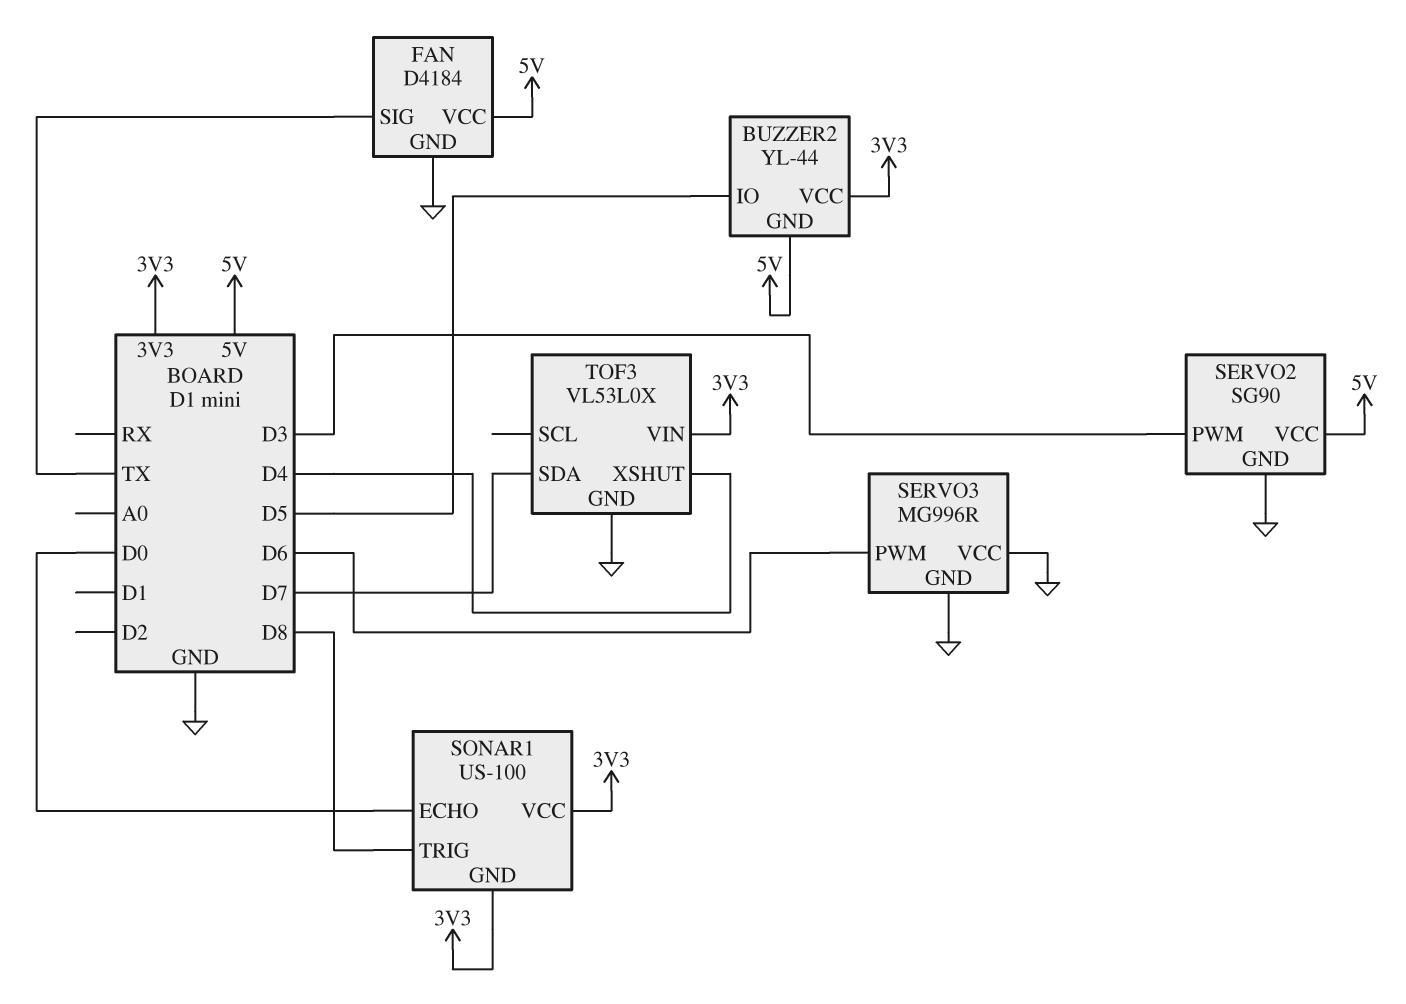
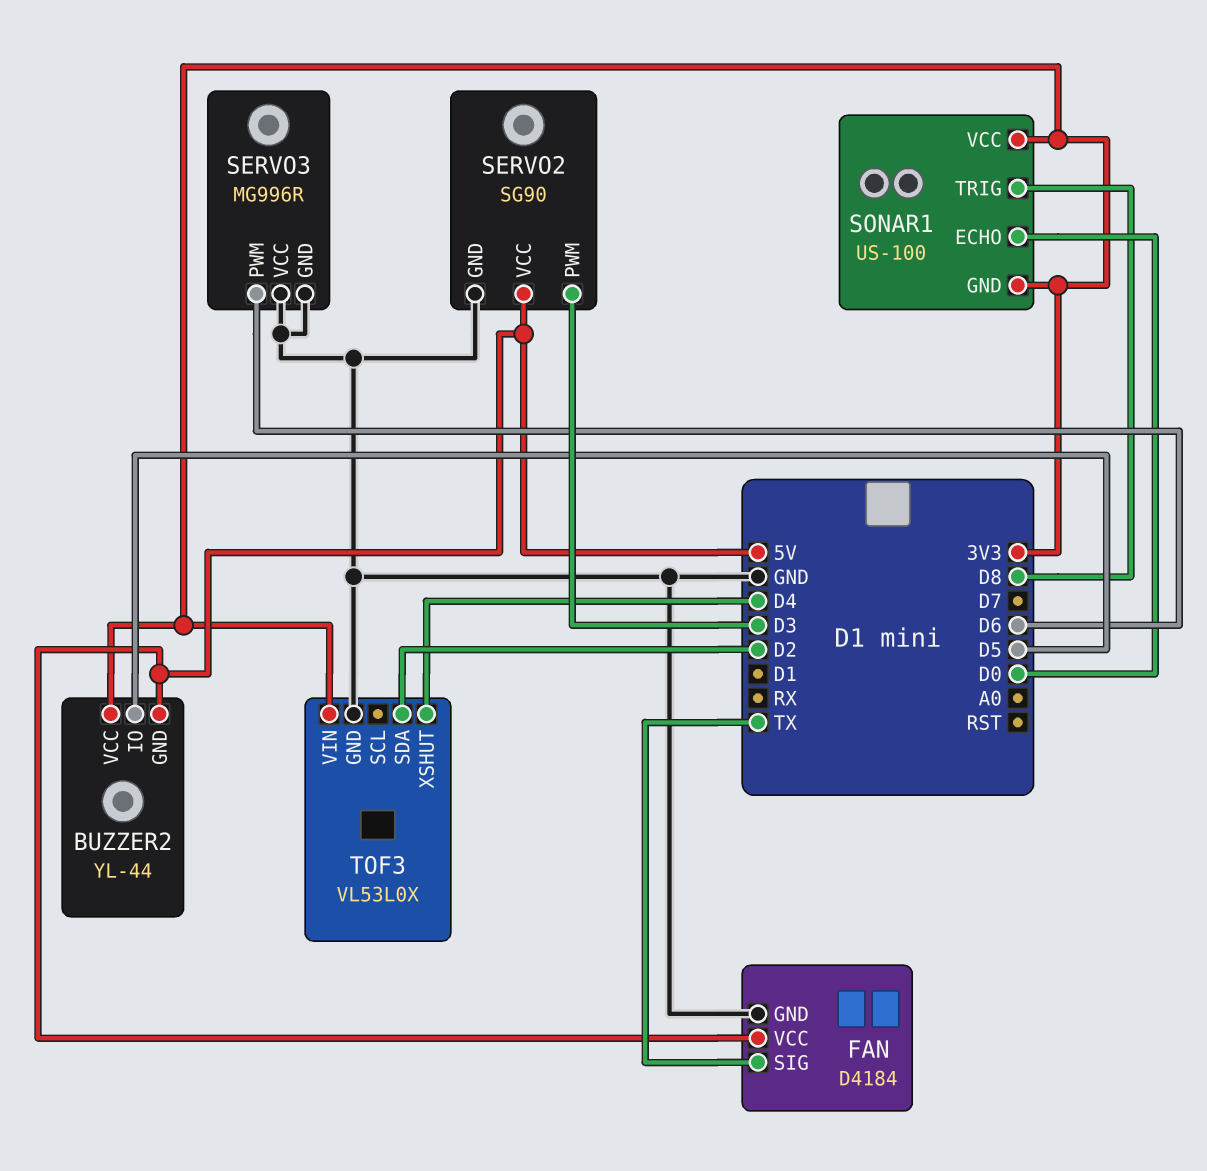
TOF3 pin SDA: D7 -> D2

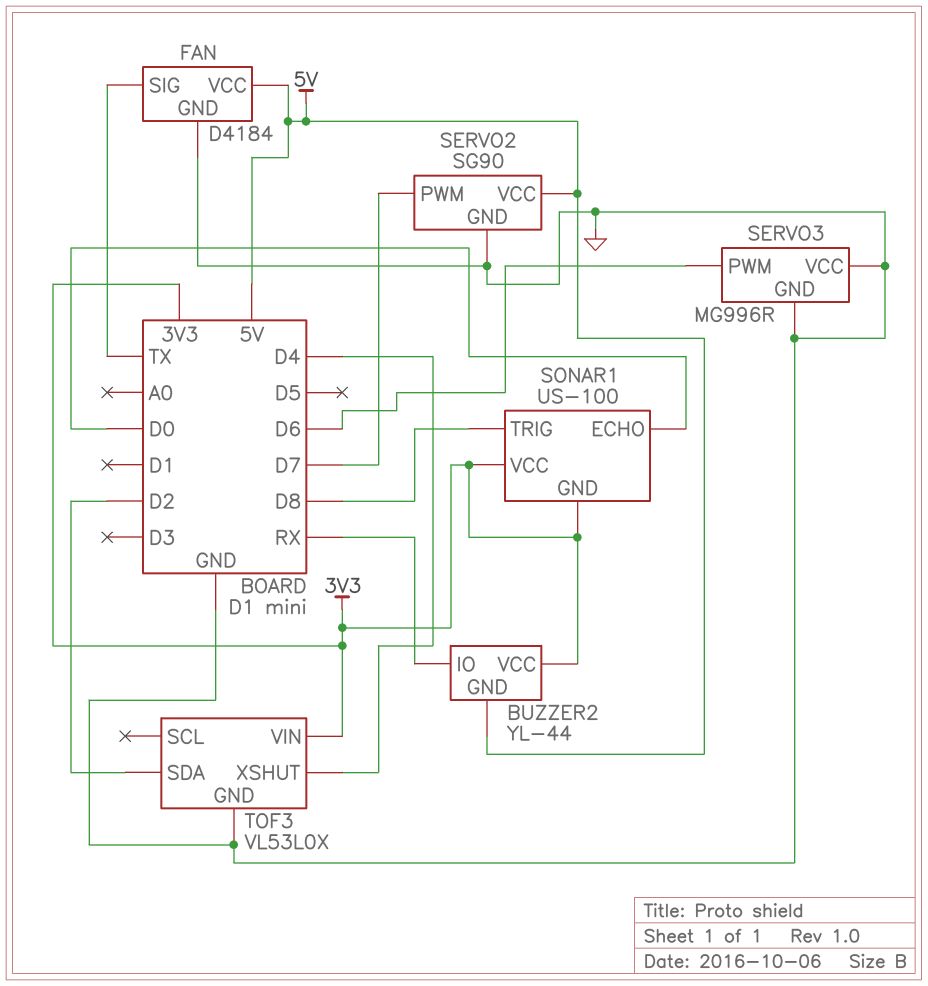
BUZZER2 pin IO: D5 -> RX
SERVO2 pin PWM: D3 -> D7

